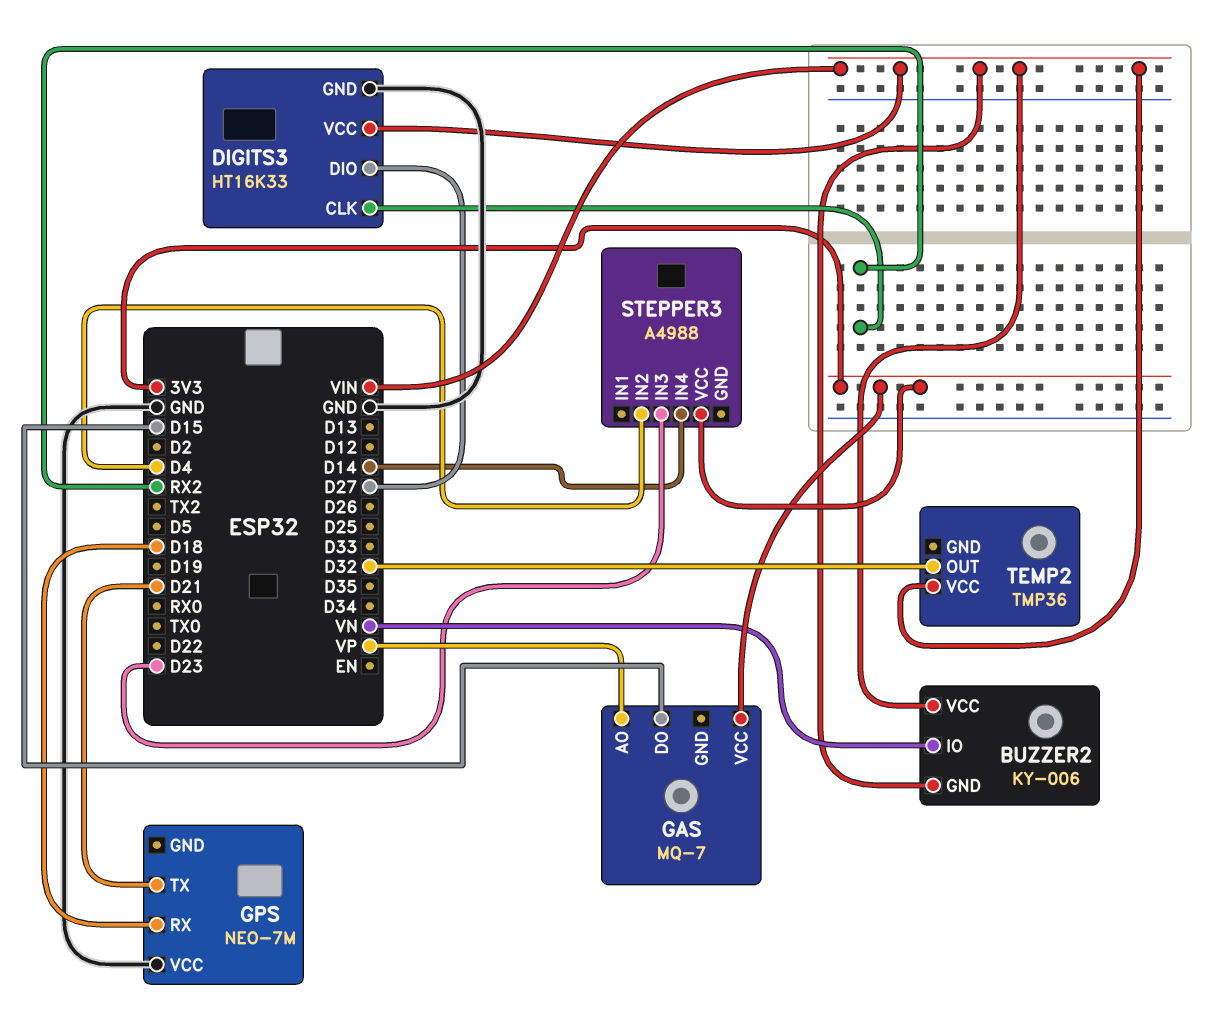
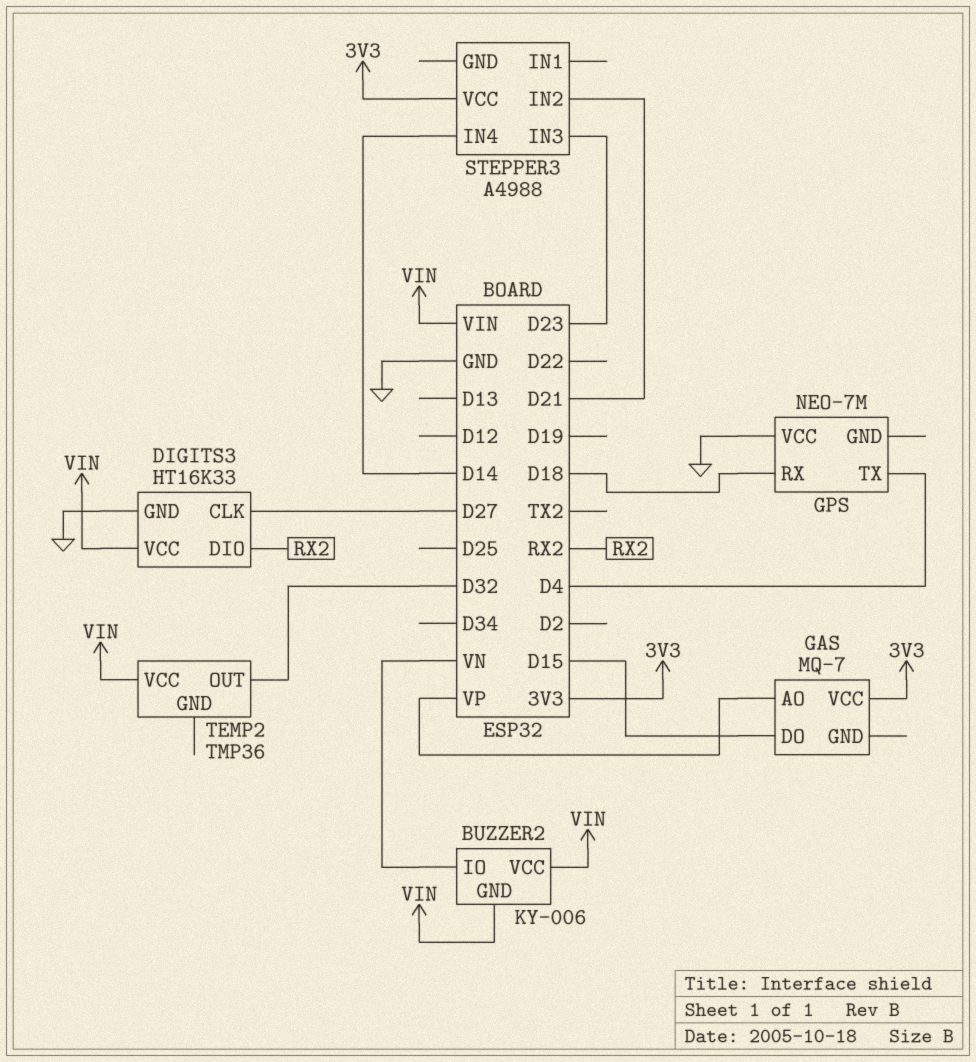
DIGITS3 pin CLK: RX2 -> D27
DIGITS3 pin DIO: D27 -> RX2
GPS pin TX: D21 -> D4
STEPPER3 pin IN2: D4 -> D21

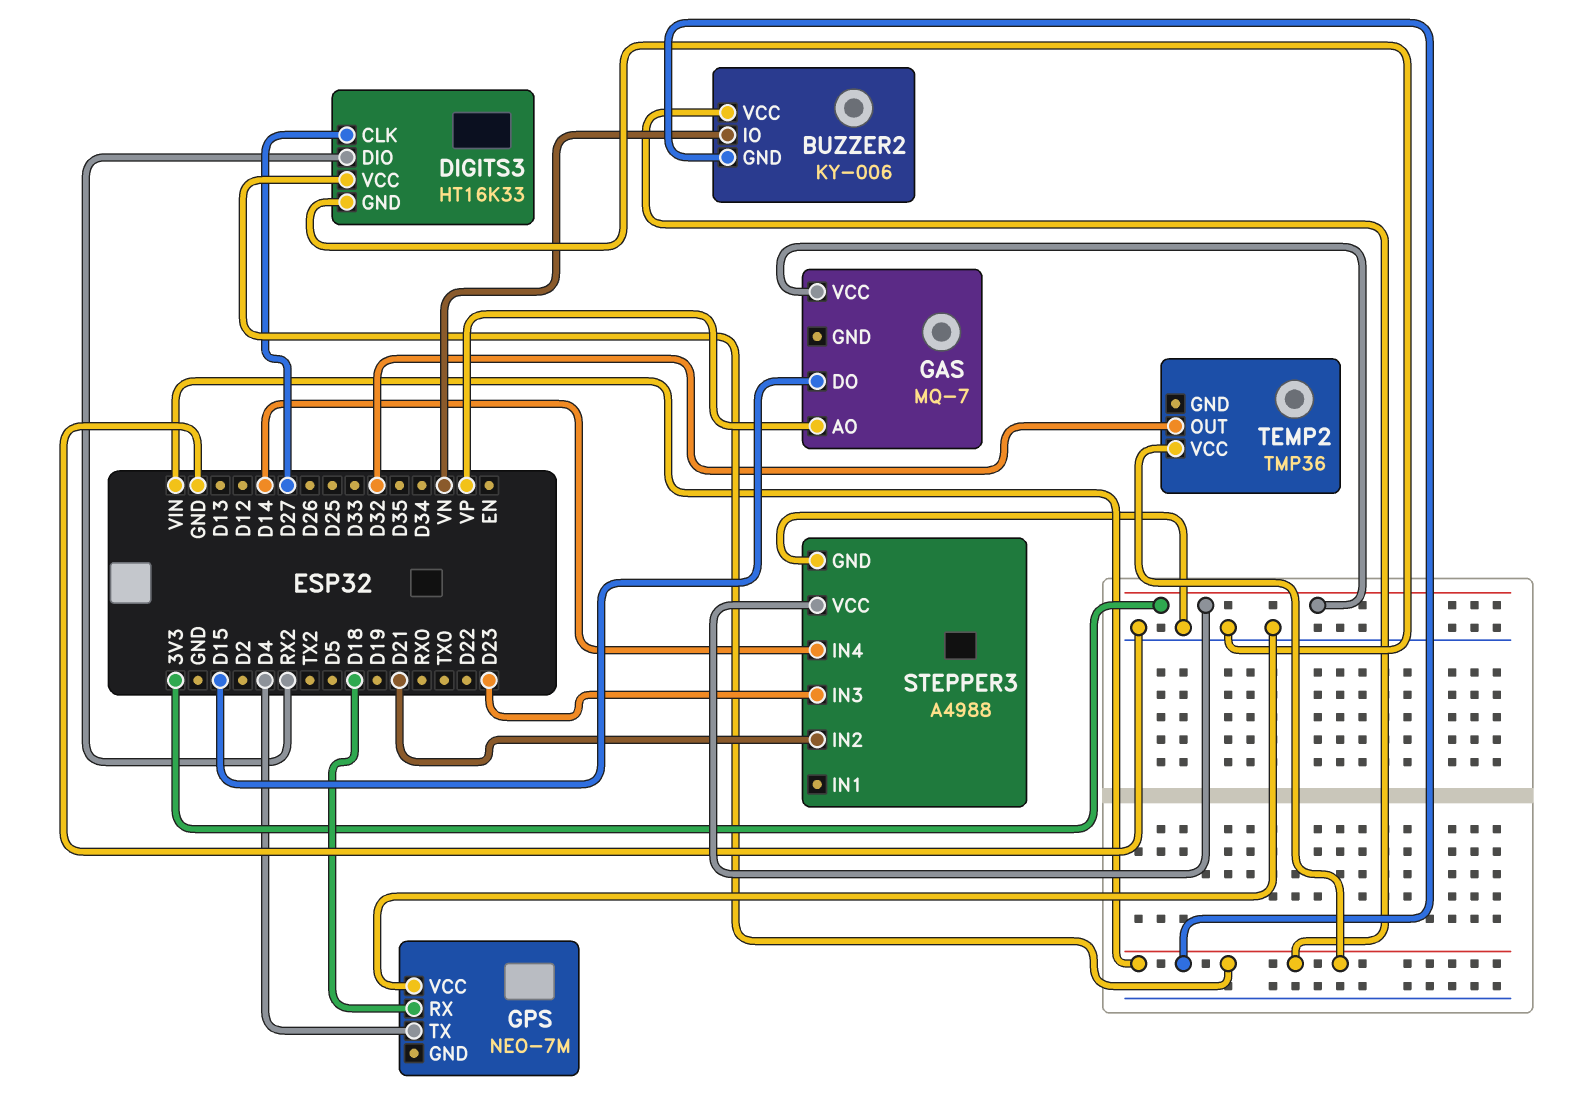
STEPPER3 pin GND: none -> GND

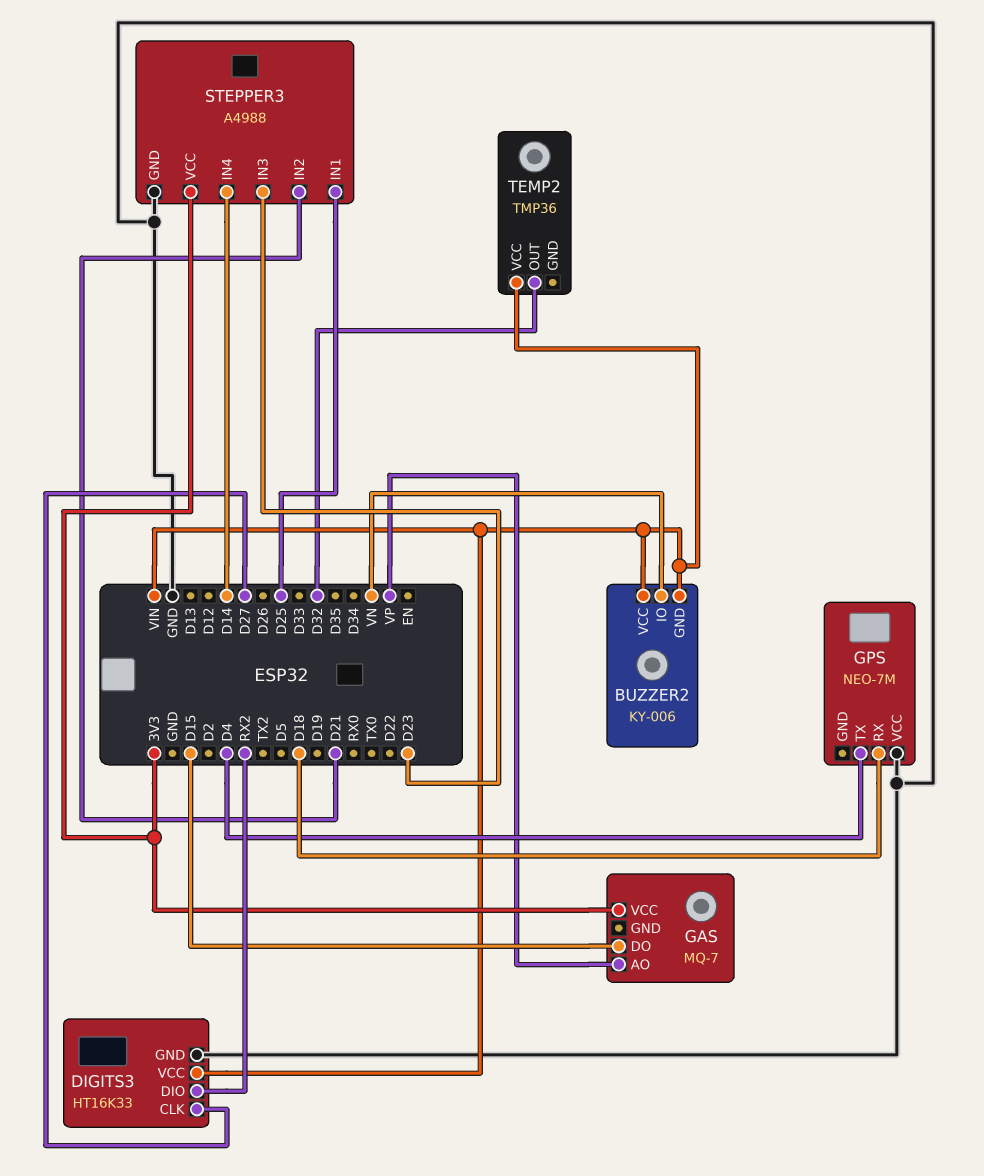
STEPPER3 pin IN1: none -> D25

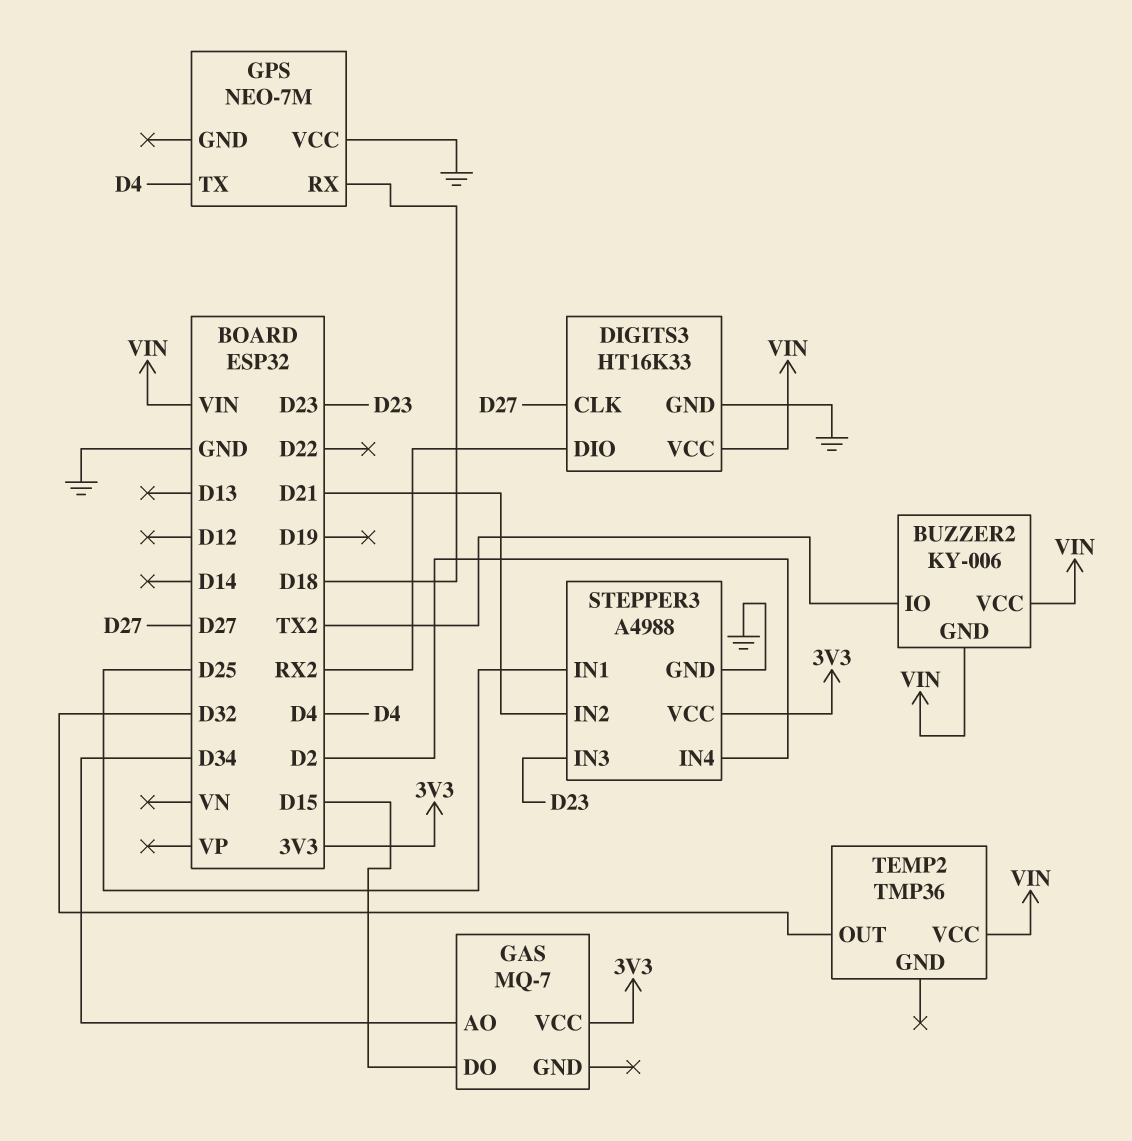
BUZZER2 pin IO: VN -> TX2
GAS pin AO: VP -> D34
STEPPER3 pin IN4: D14 -> D2

